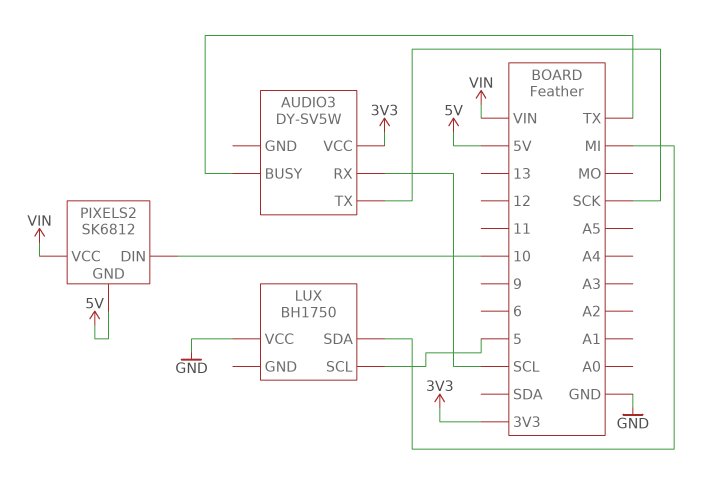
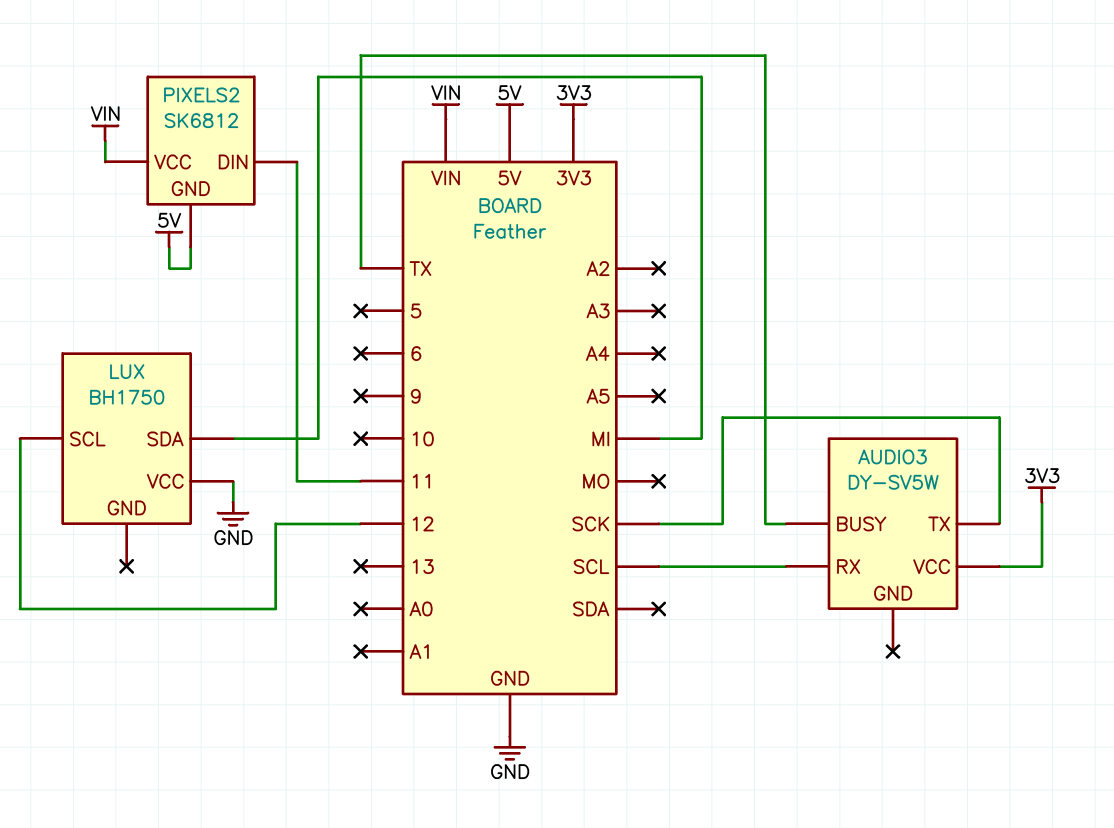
LUX pin SCL: 5 -> 12
PIXELS2 pin DIN: 10 -> 11

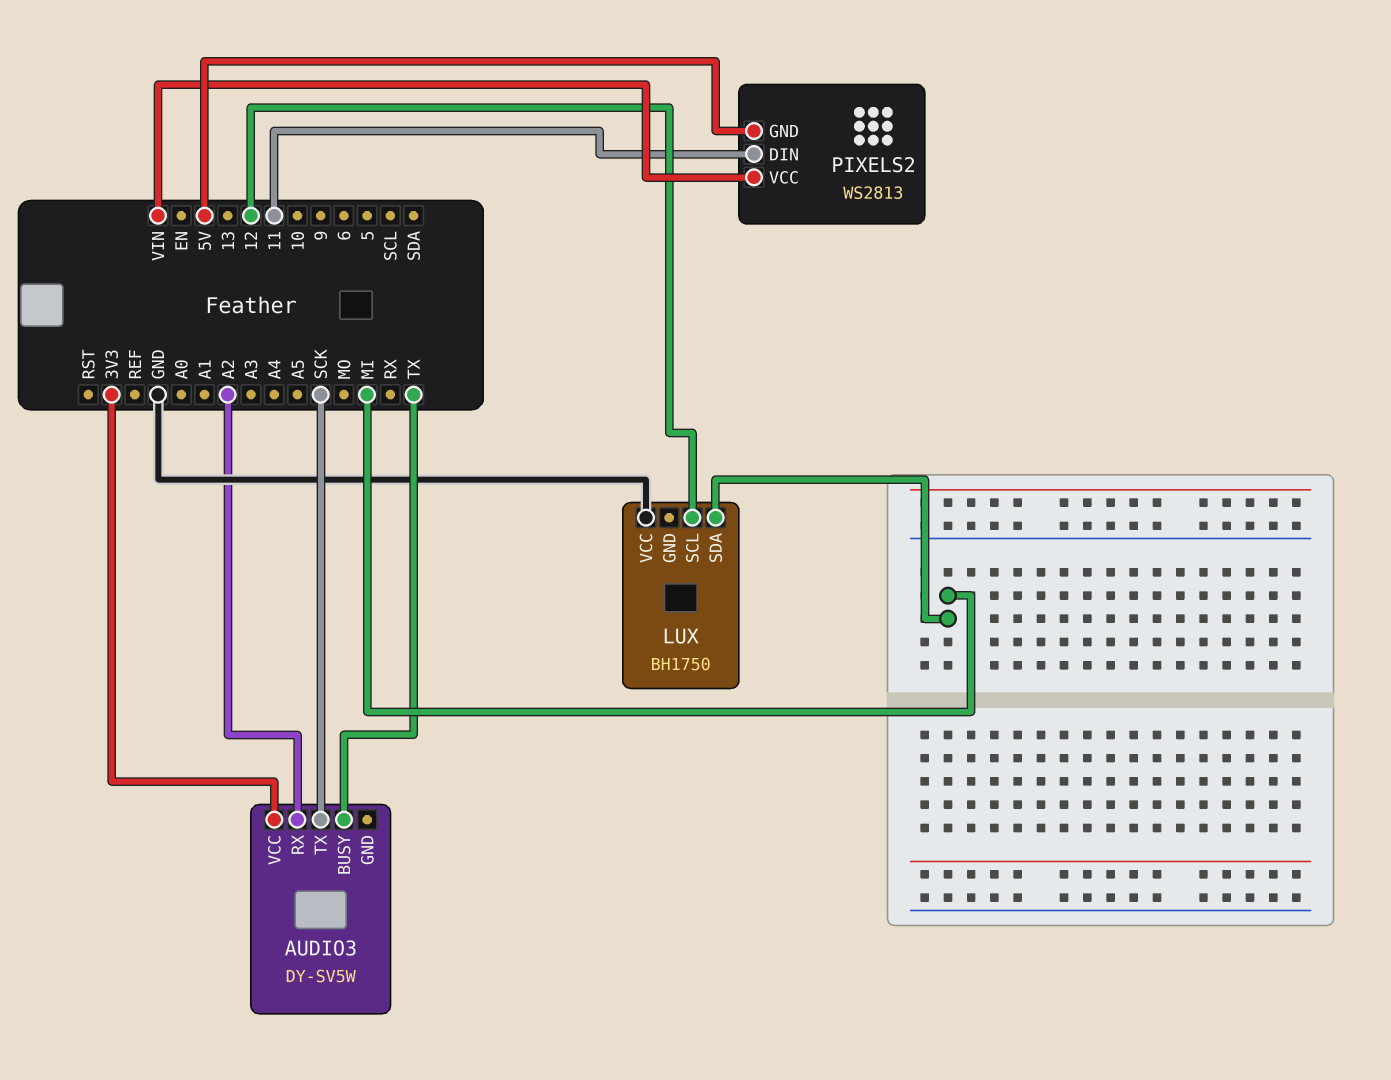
AUDIO3 pin RX: SCL -> A2
PIXELS2: SK6812 -> WS2813

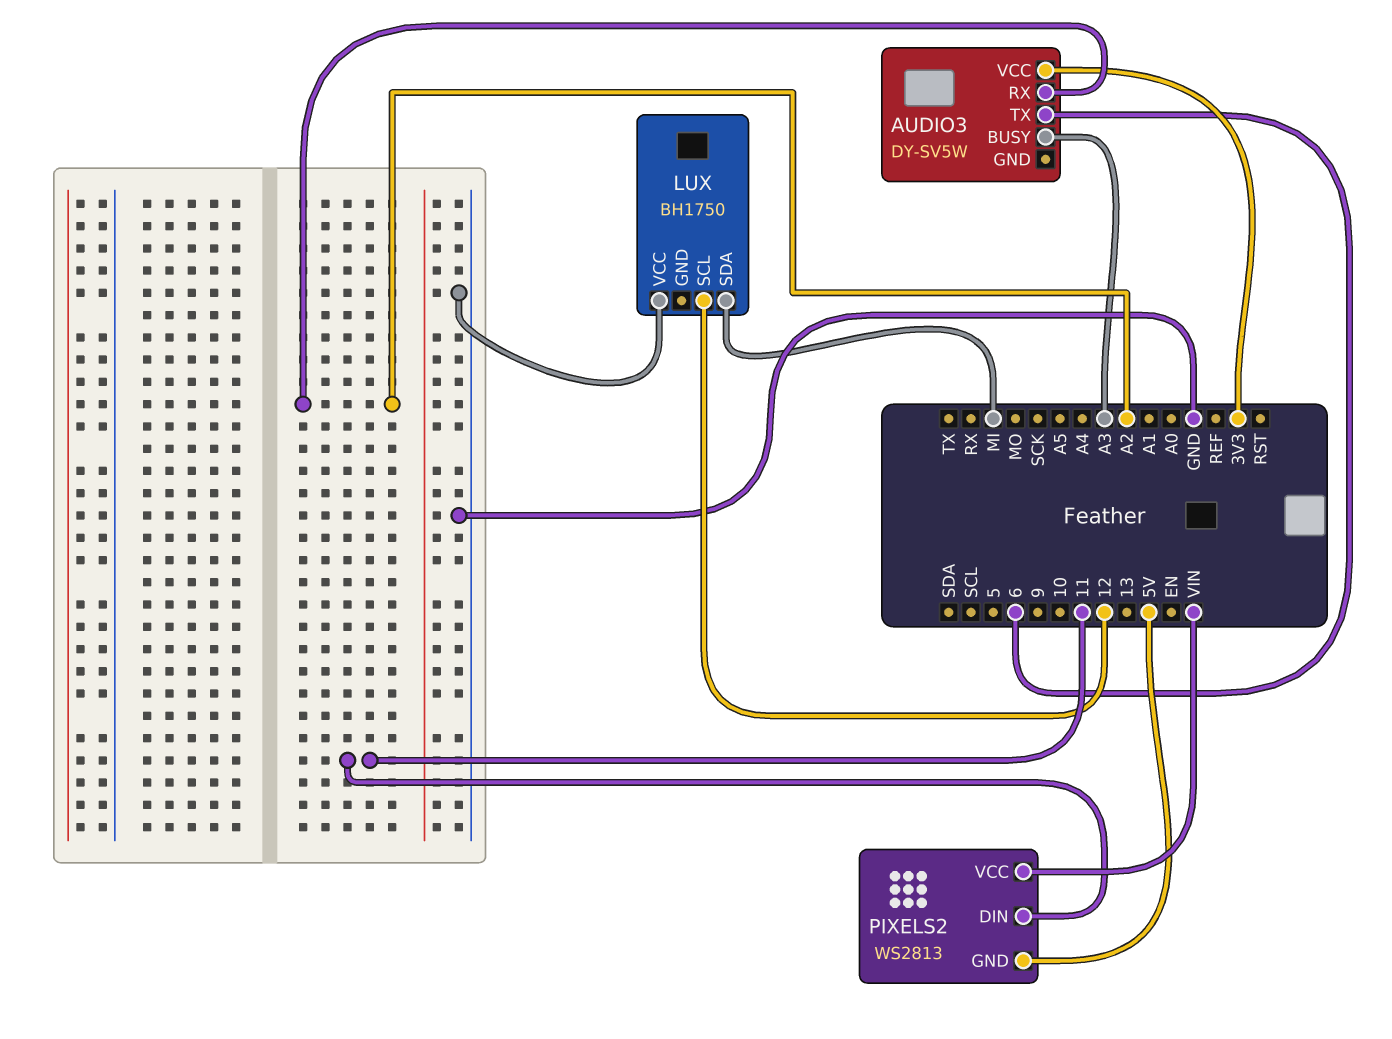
AUDIO3 pin BUSY: TX -> A3
AUDIO3 pin TX: SCK -> 6

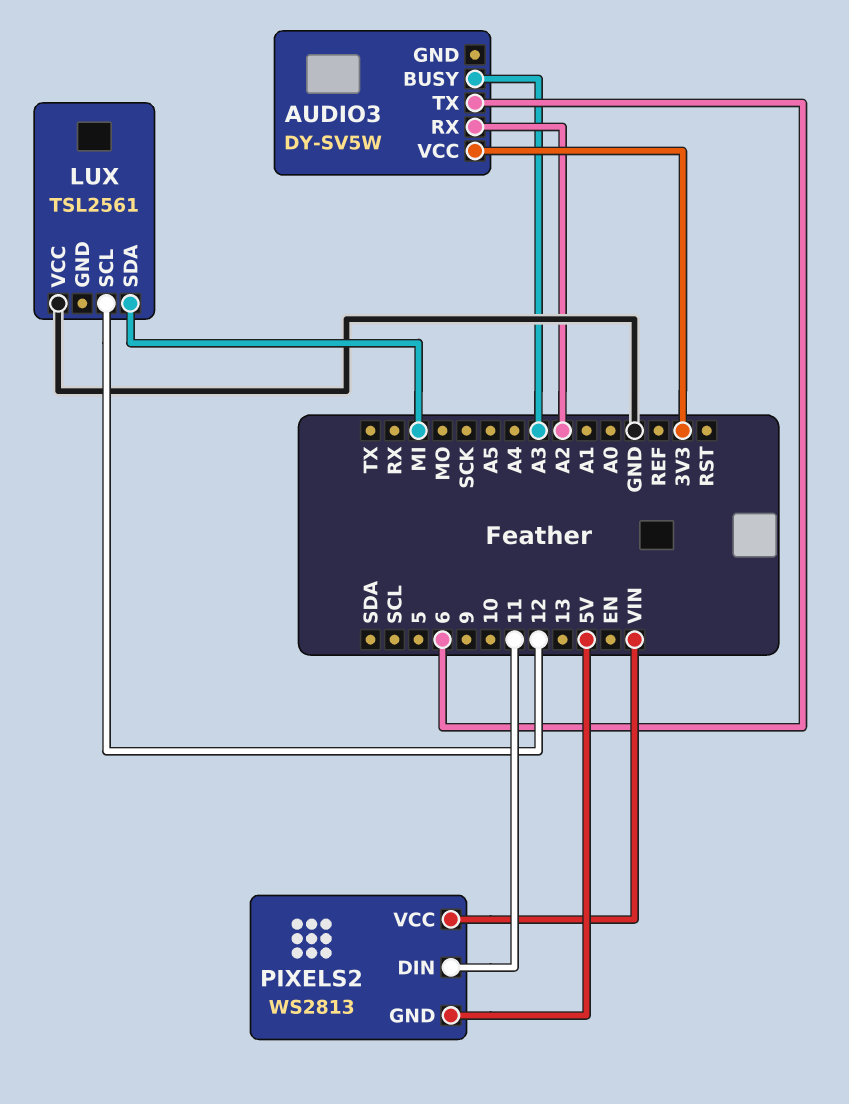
LUX: BH1750 -> TSL2561

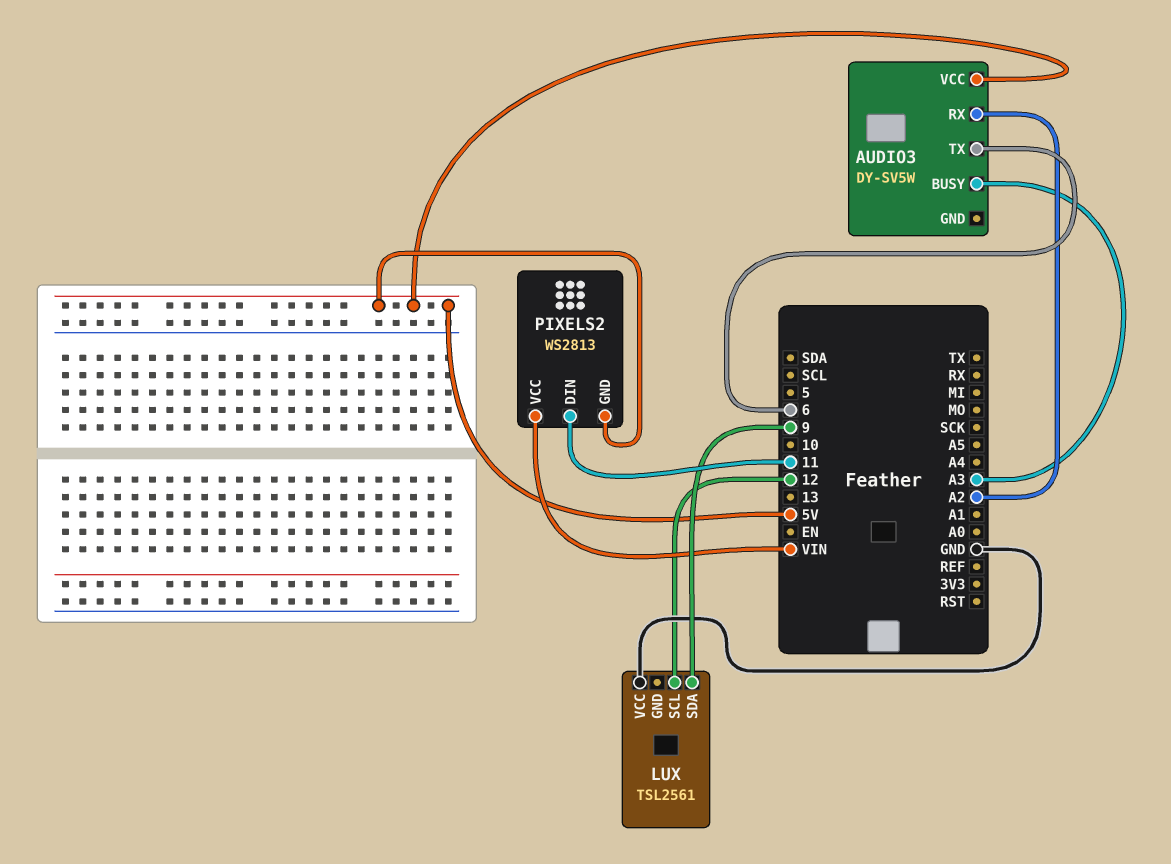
AUDIO3 pin VCC: 3V3 -> 5V
LUX pin SDA: MI -> 9

